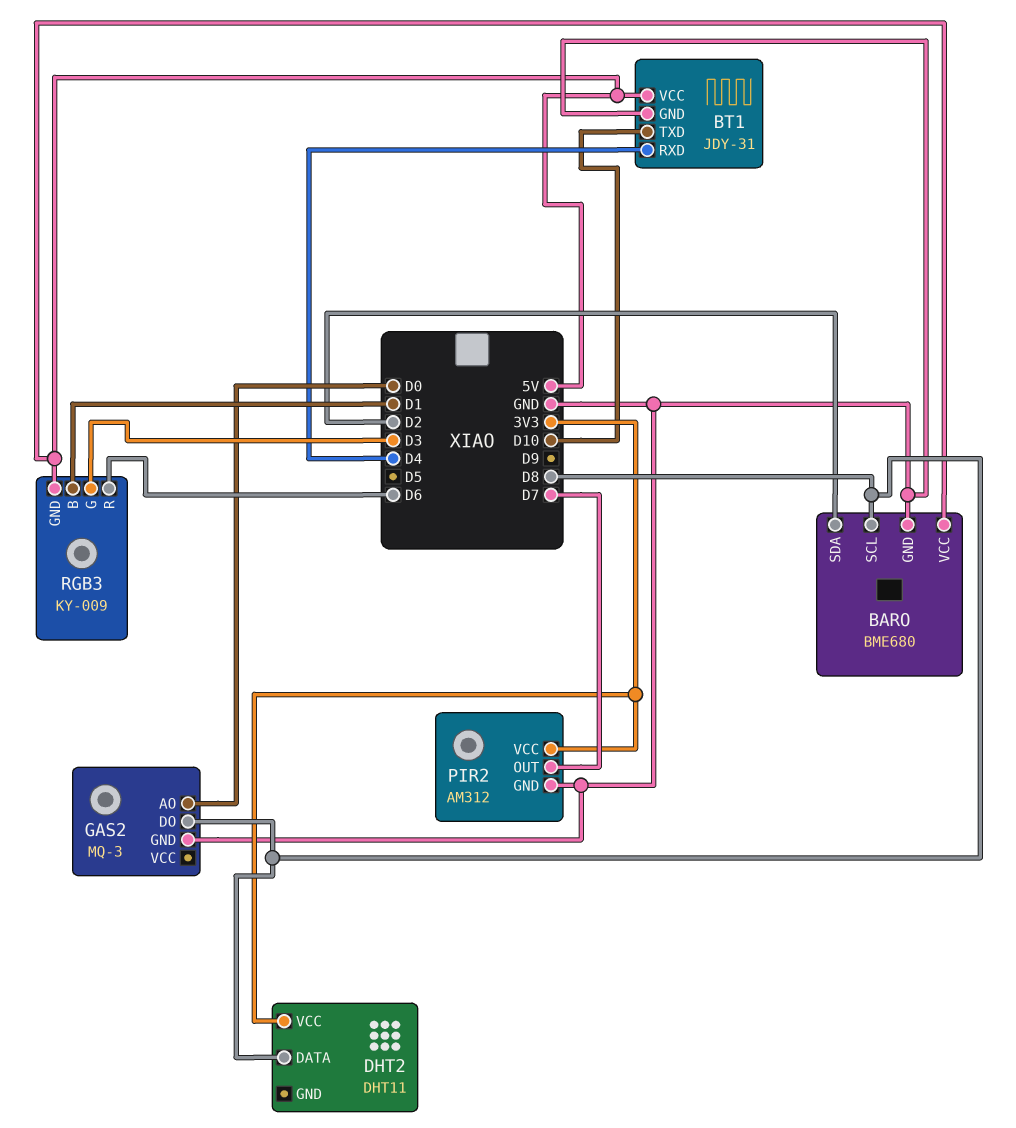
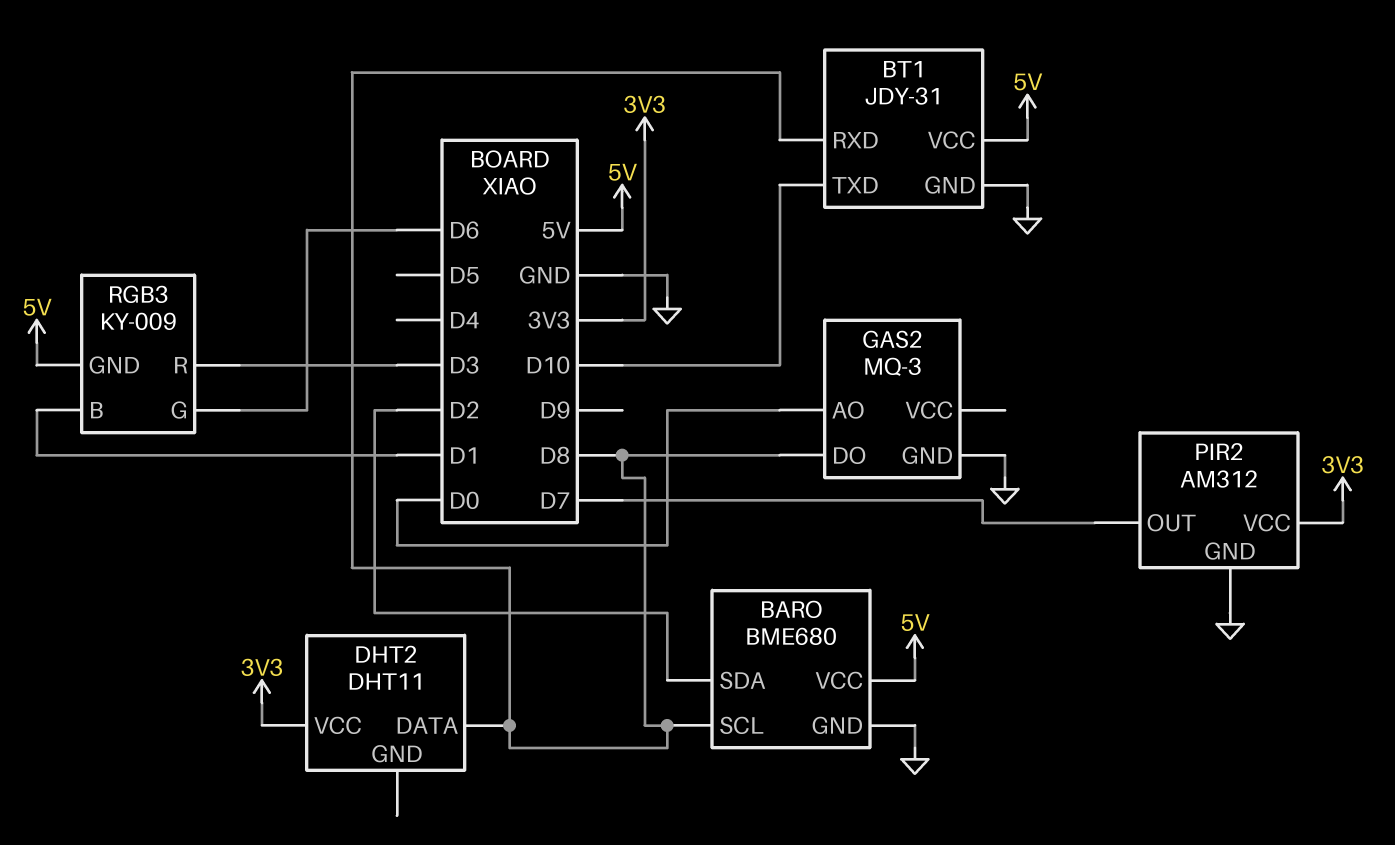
BT1 pin RXD: D4 -> D8
RGB3 pin G: D3 -> D6
RGB3 pin R: D6 -> D3

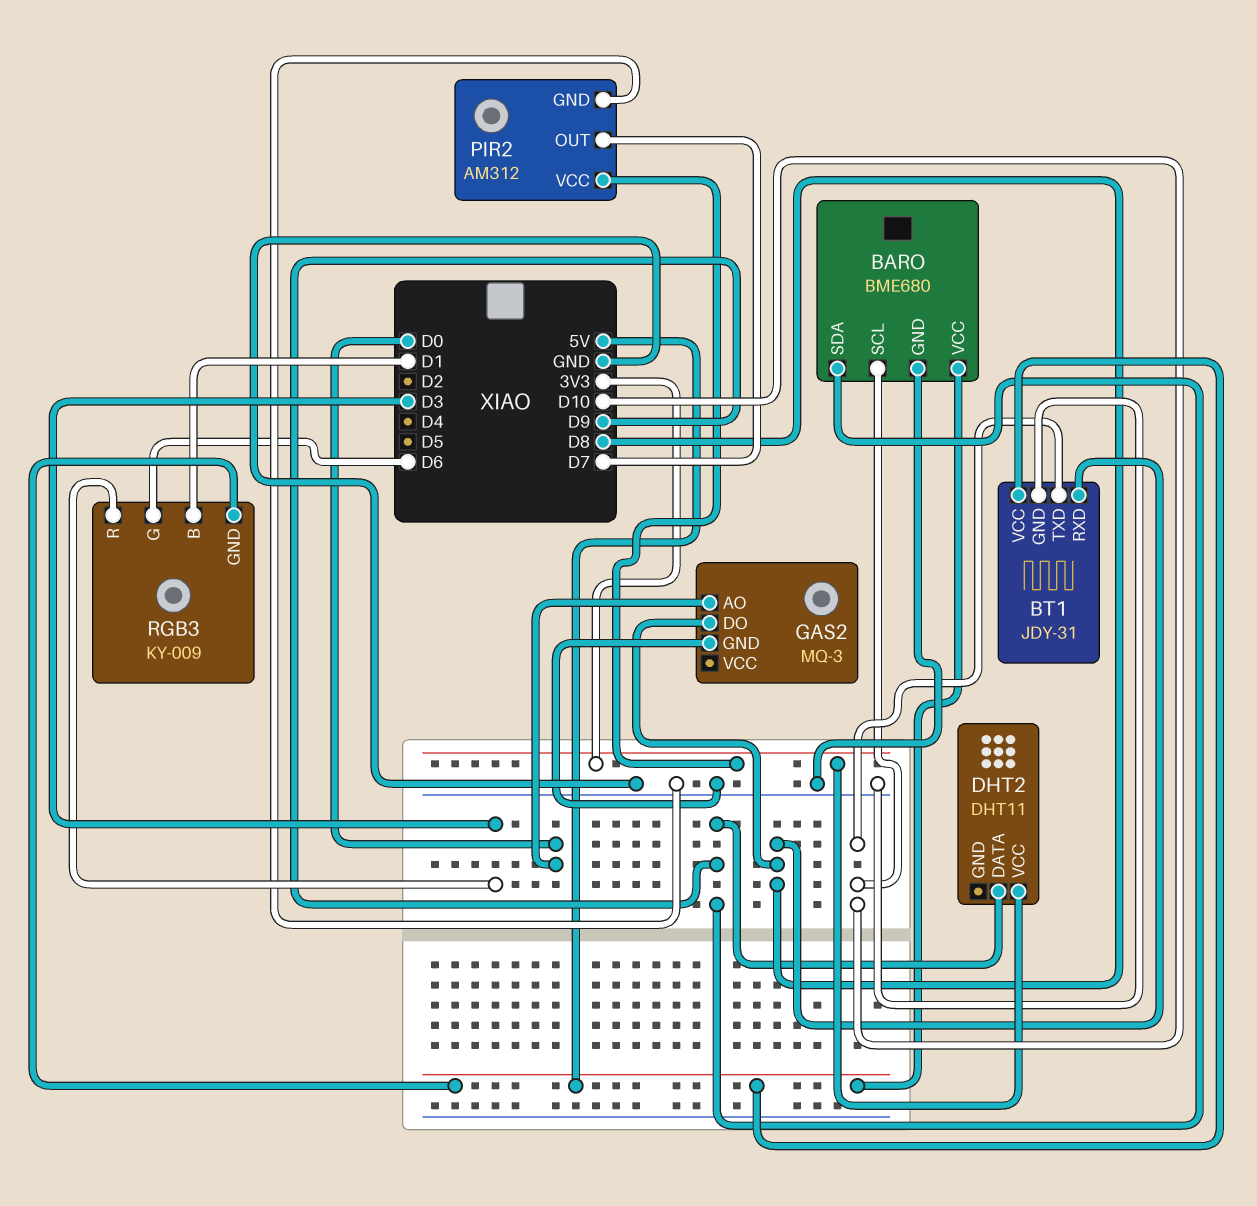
BARO pin SCL: D8 -> D10
BARO pin SDA: D2 -> D9
DHT2 pin DATA: D8 -> D9

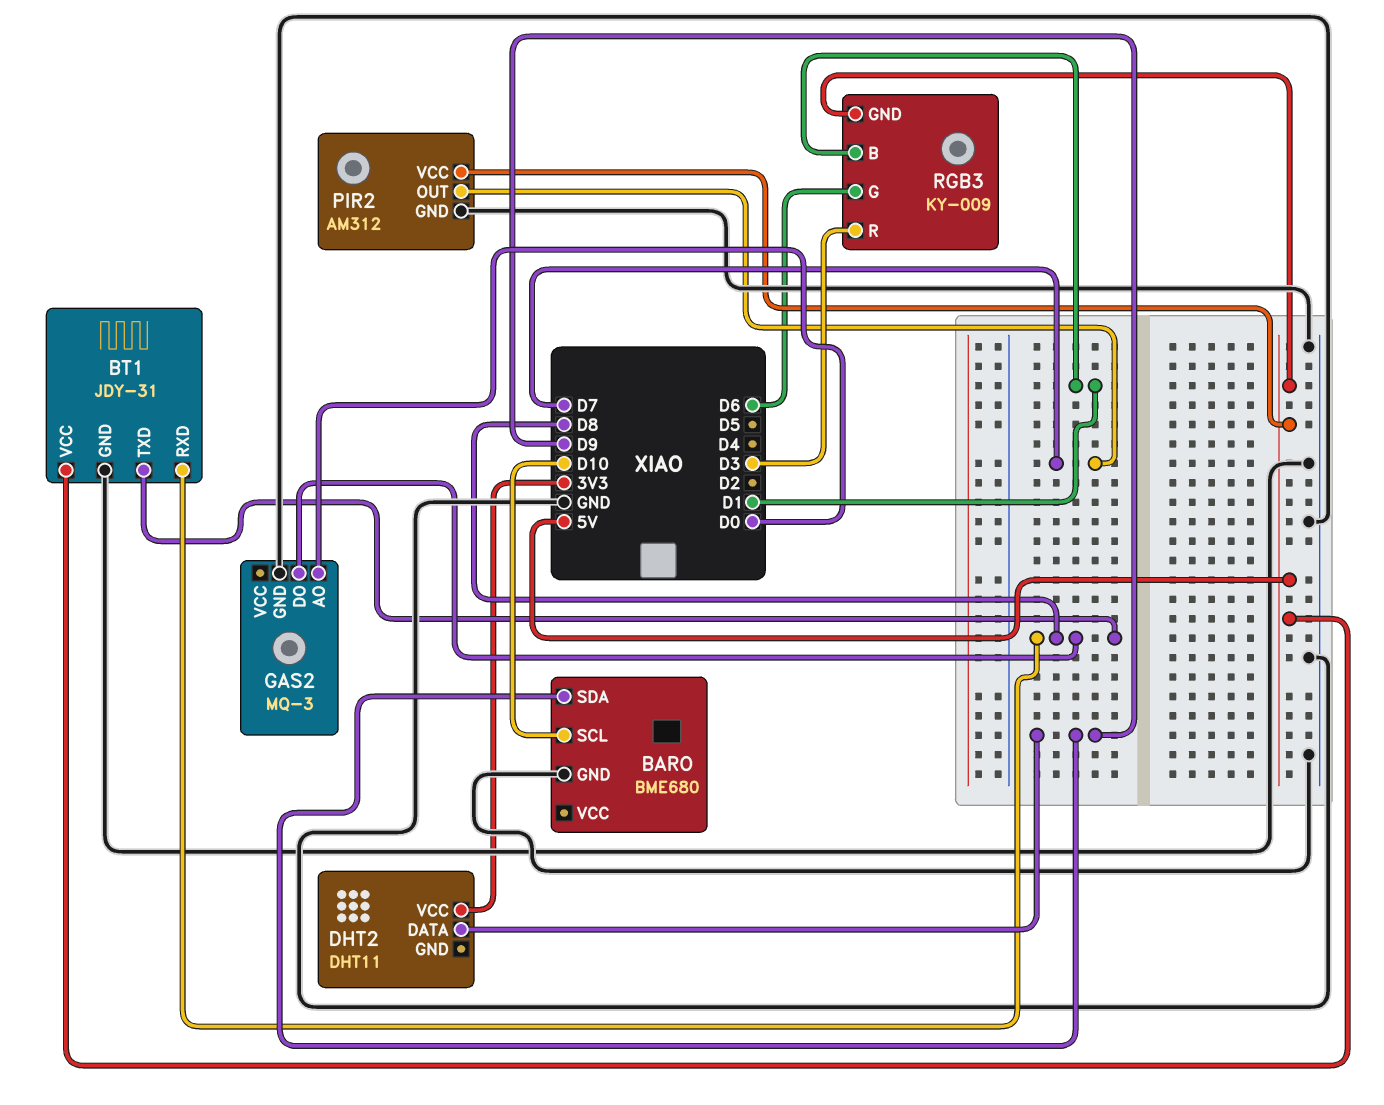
BARO pin VCC: 5V -> none
BT1 pin TXD: D10 -> D8
PIR2 pin VCC: 3V3 -> 5V

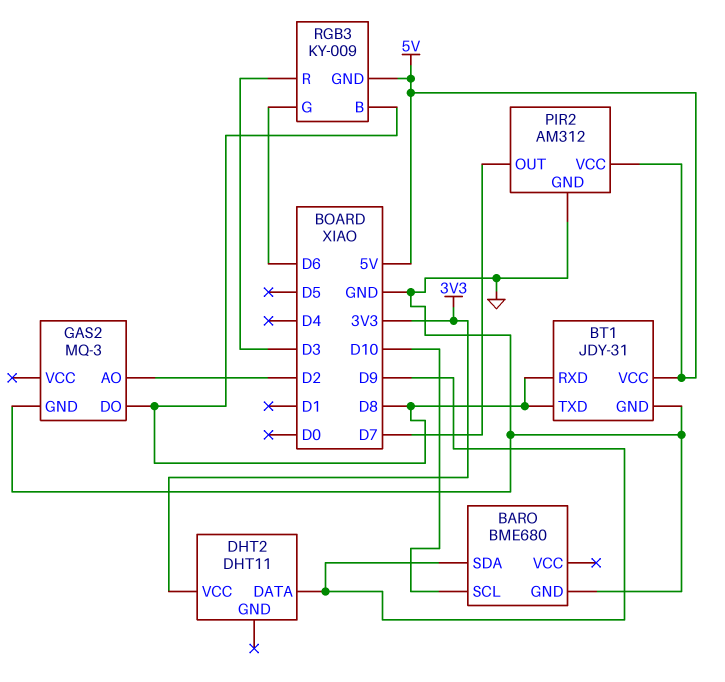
GAS2 pin AO: D0 -> D2
RGB3 pin B: D1 -> D8

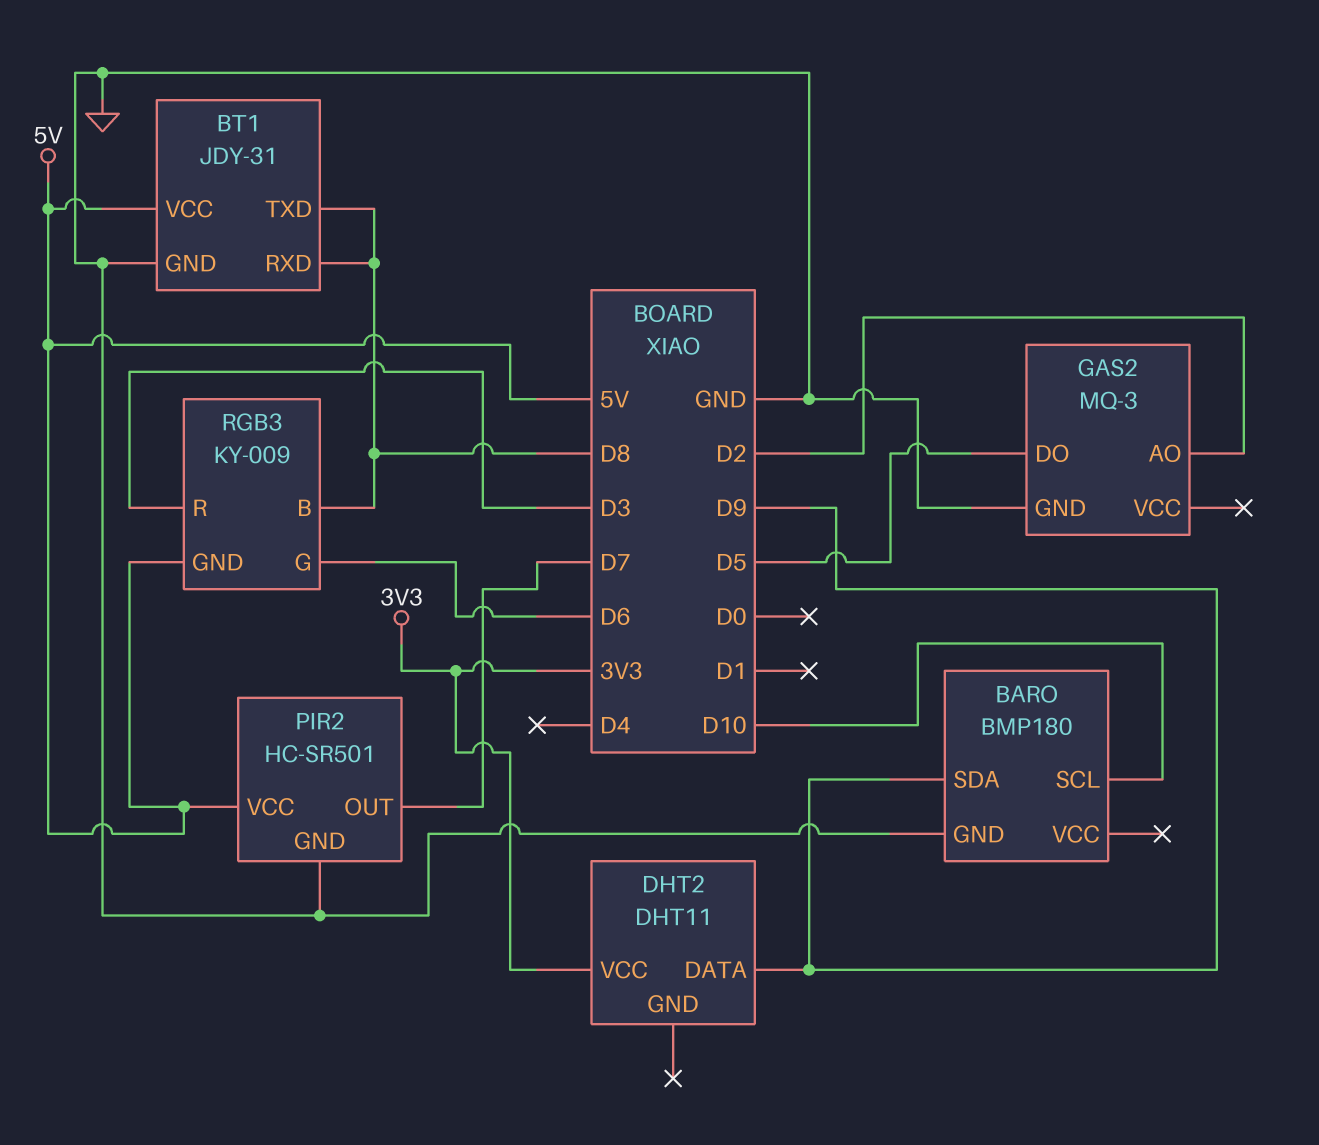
BARO: BME680 -> BMP180
GAS2 pin DO: D8 -> D5
PIR2: AM312 -> HC-SR501

